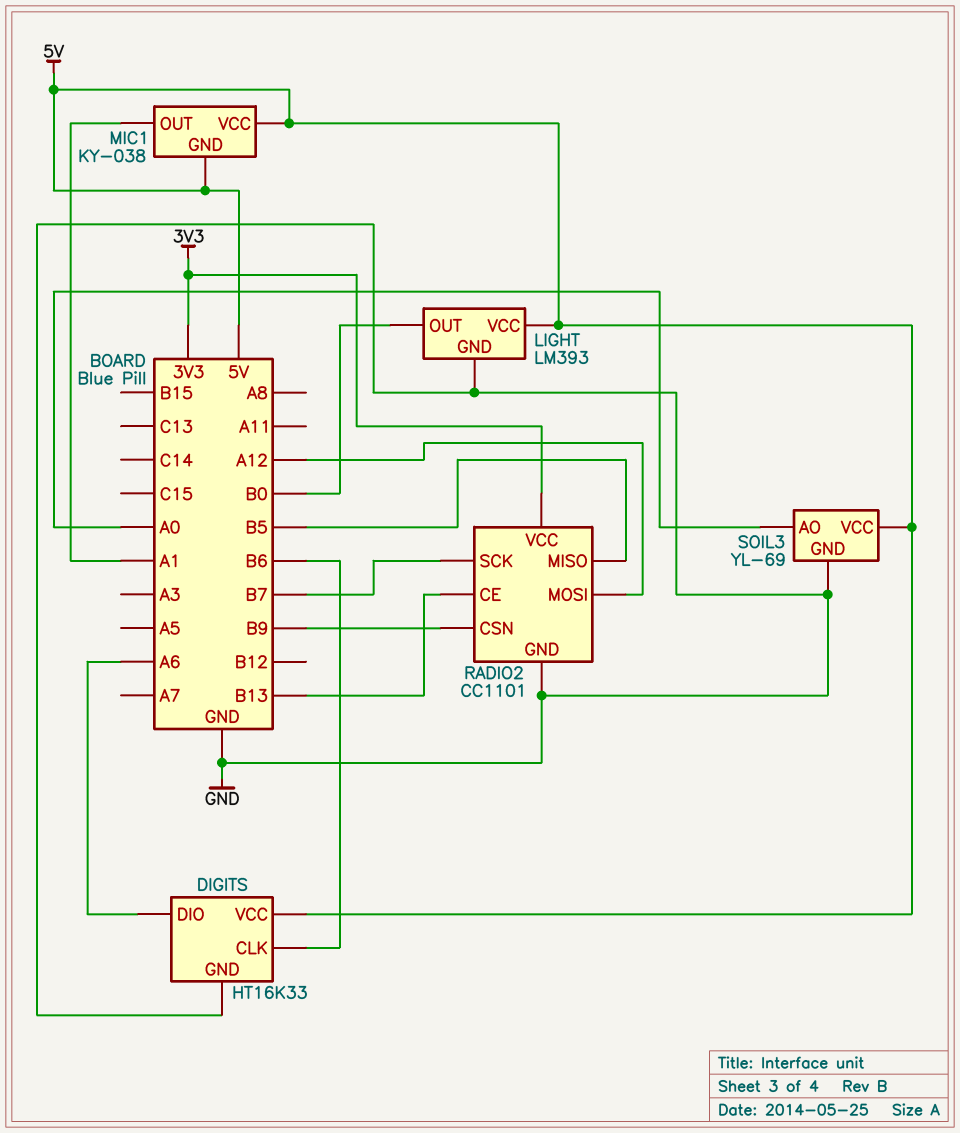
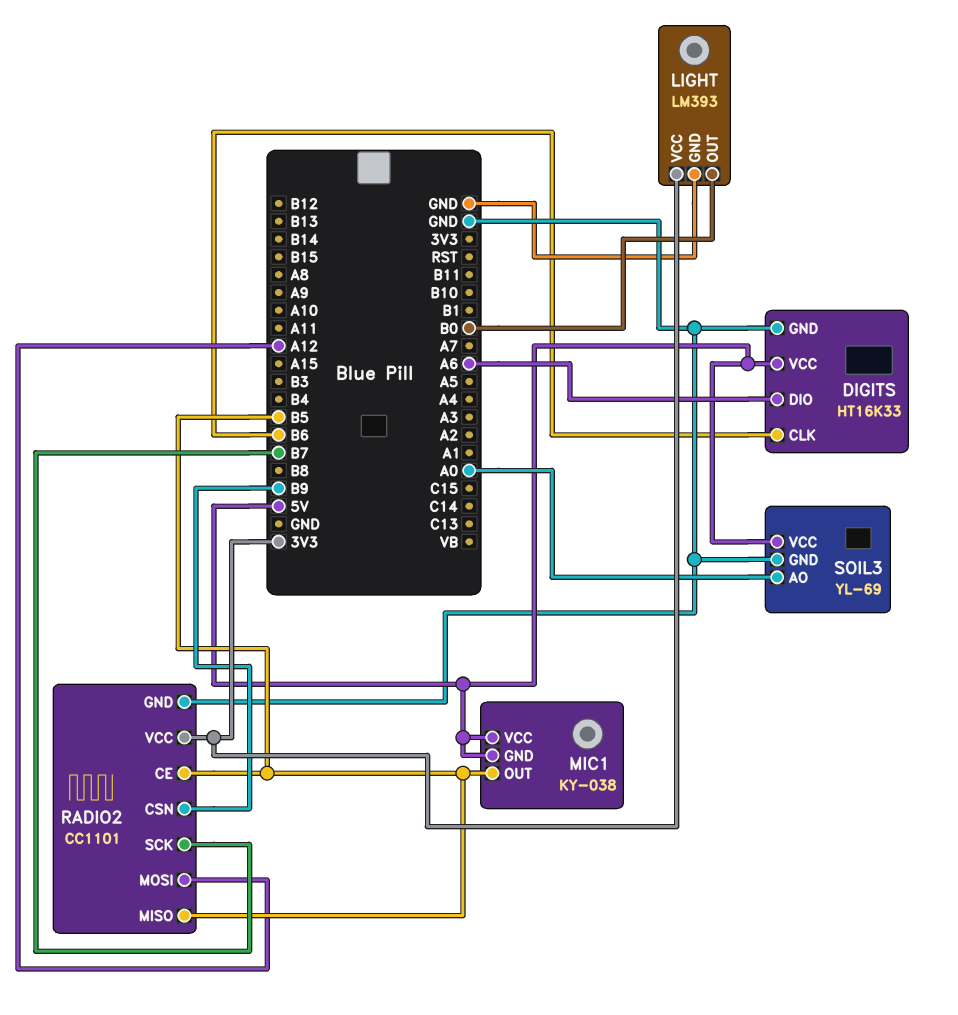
LIGHT pin VCC: 5V -> 3V3
MIC1 pin OUT: A1 -> B5
RADIO2 pin CE: B13 -> B5

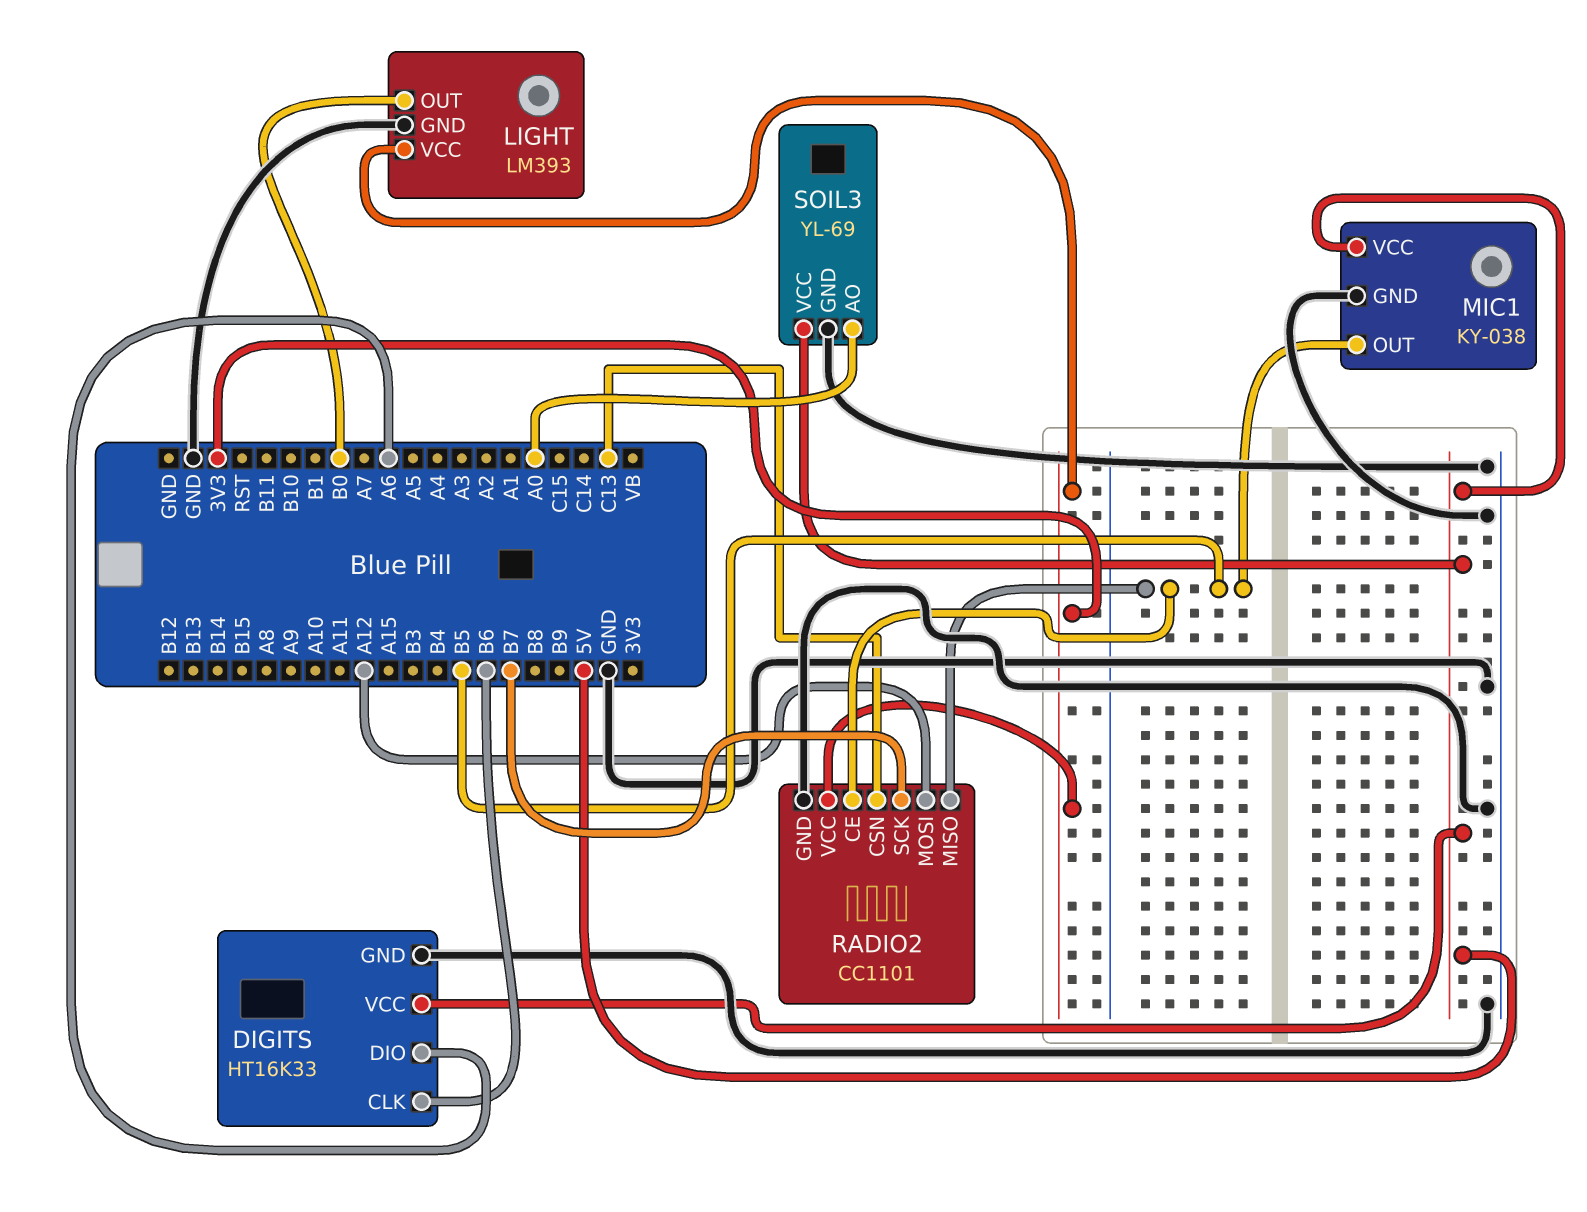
MIC1 pin GND: 5V -> GND
RADIO2 pin CSN: B9 -> C13

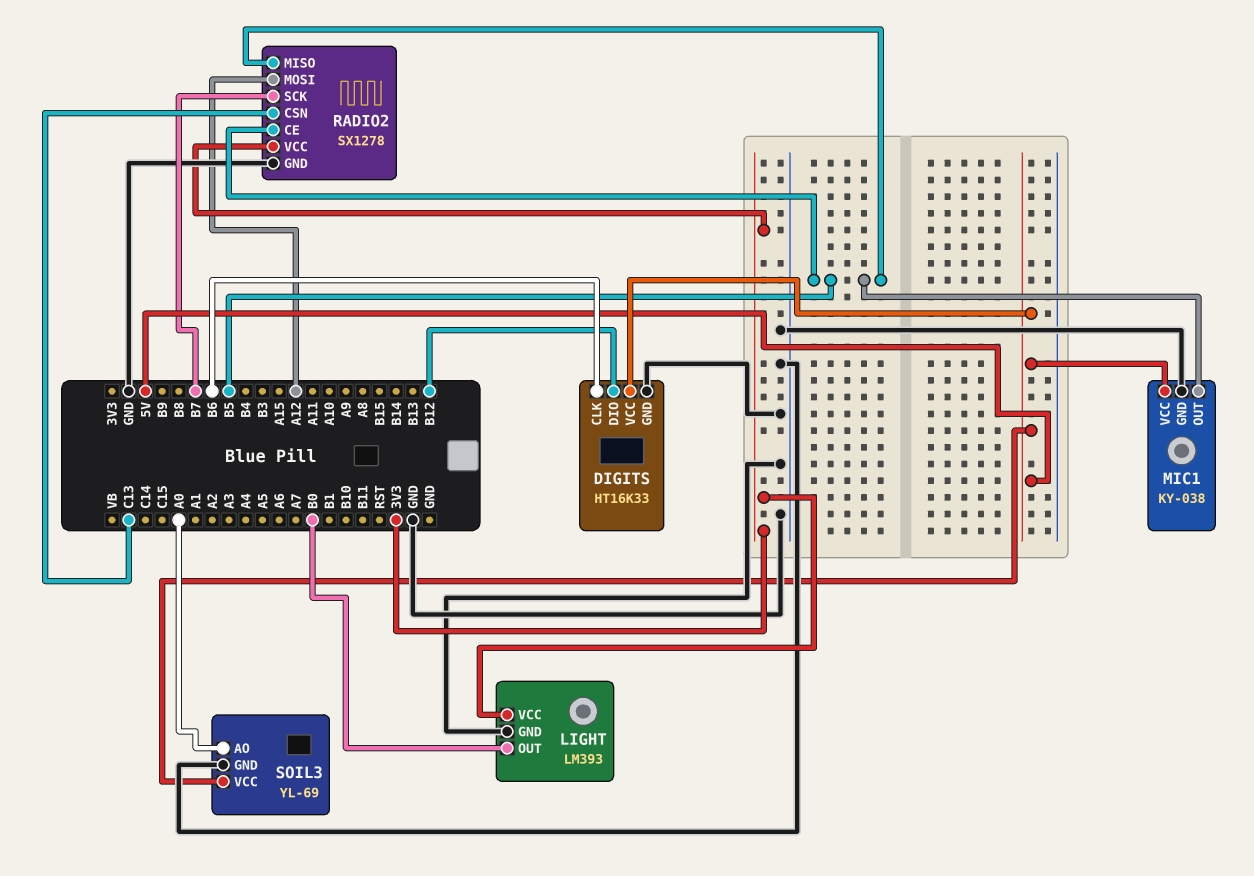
DIGITS pin DIO: A6 -> B12
RADIO2: CC1101 -> SX1278

